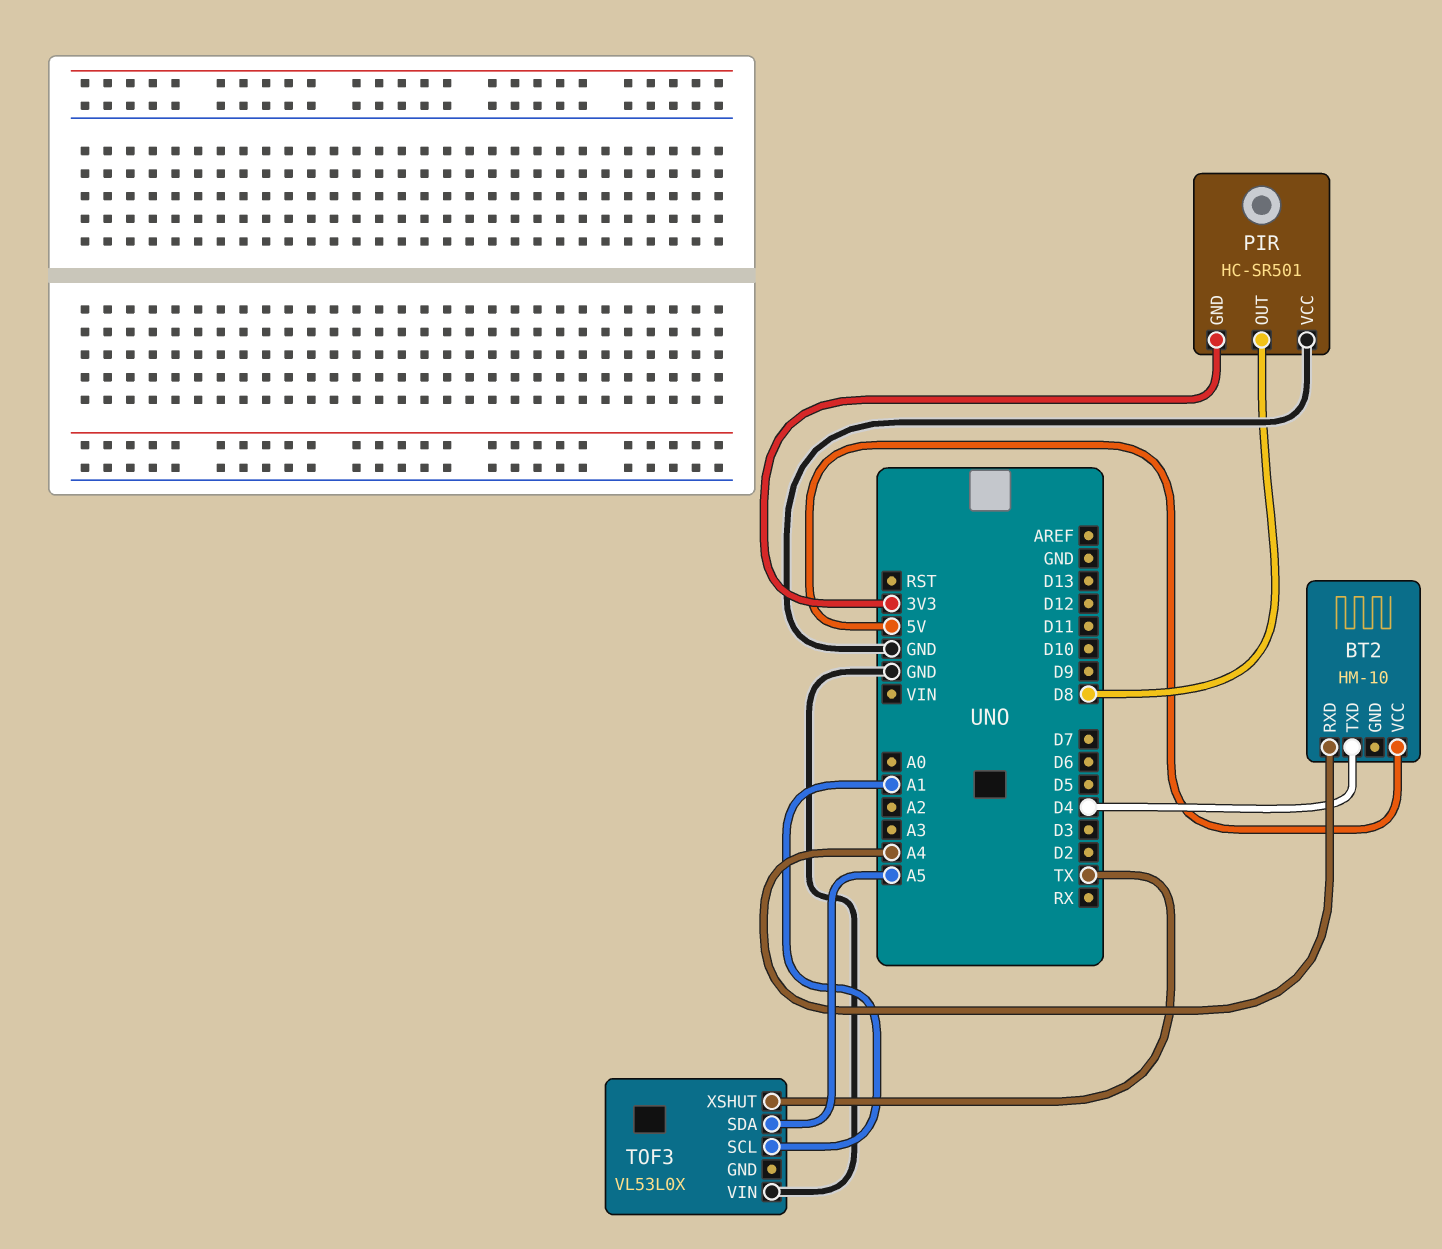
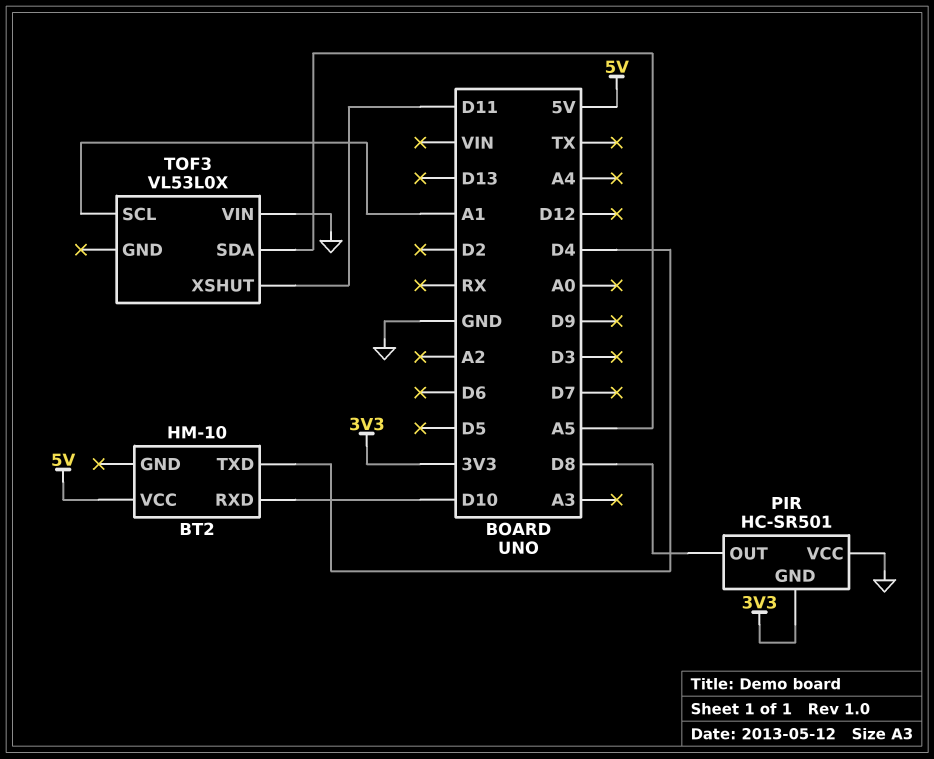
BT2 pin RXD: A4 -> D10
TOF3 pin XSHUT: TX -> D11

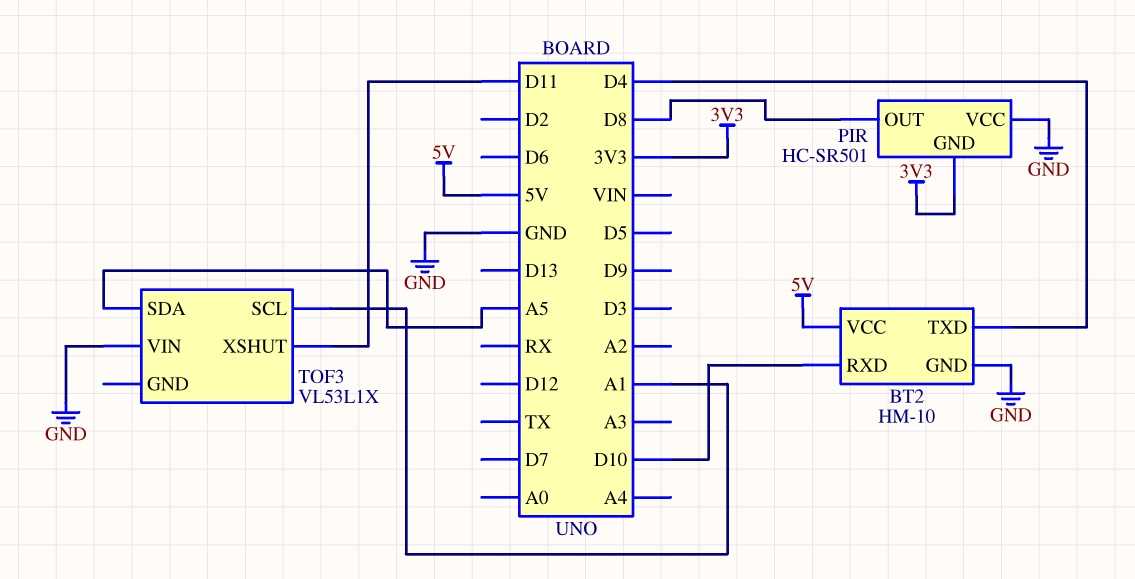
BT2 pin GND: none -> GND
TOF3: VL53L0X -> VL53L1X

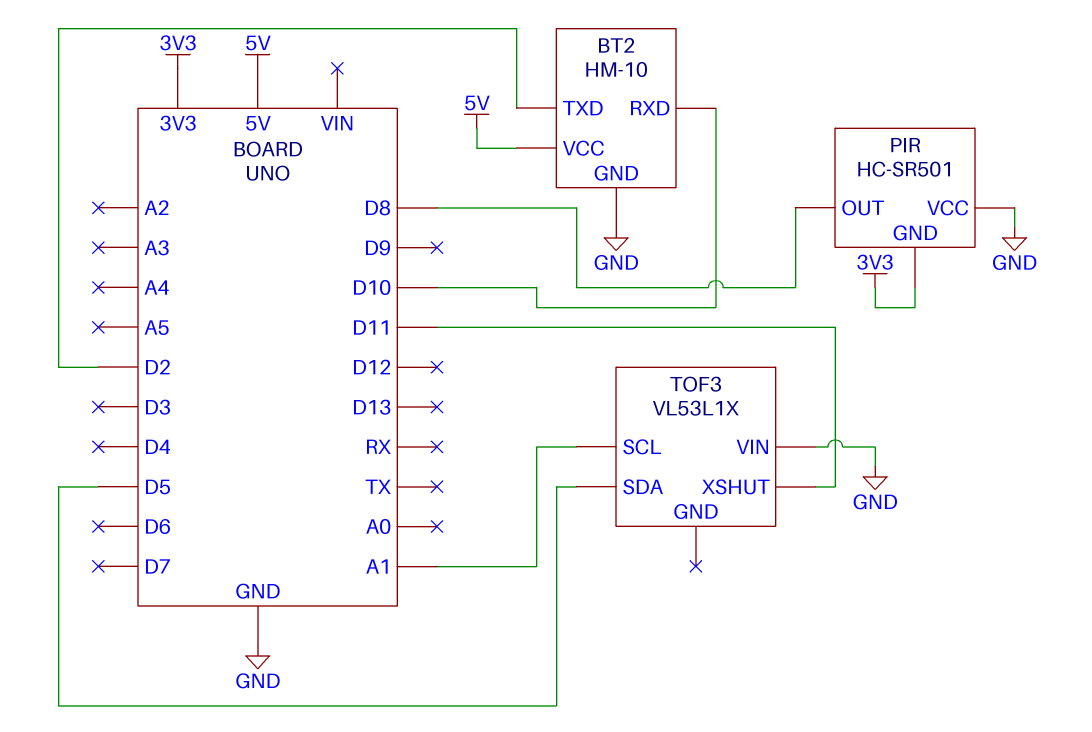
BT2 pin TXD: D4 -> D2
TOF3 pin SDA: A5 -> D5

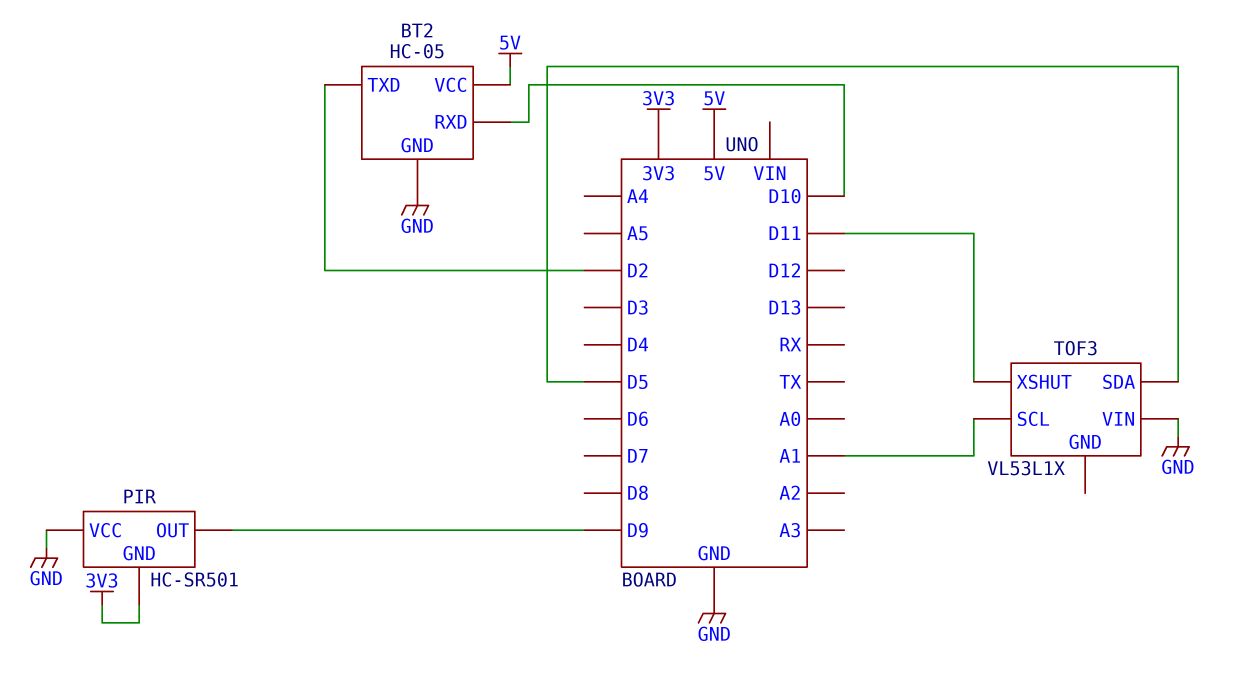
BT2: HM-10 -> HC-05
PIR pin OUT: D8 -> D9

